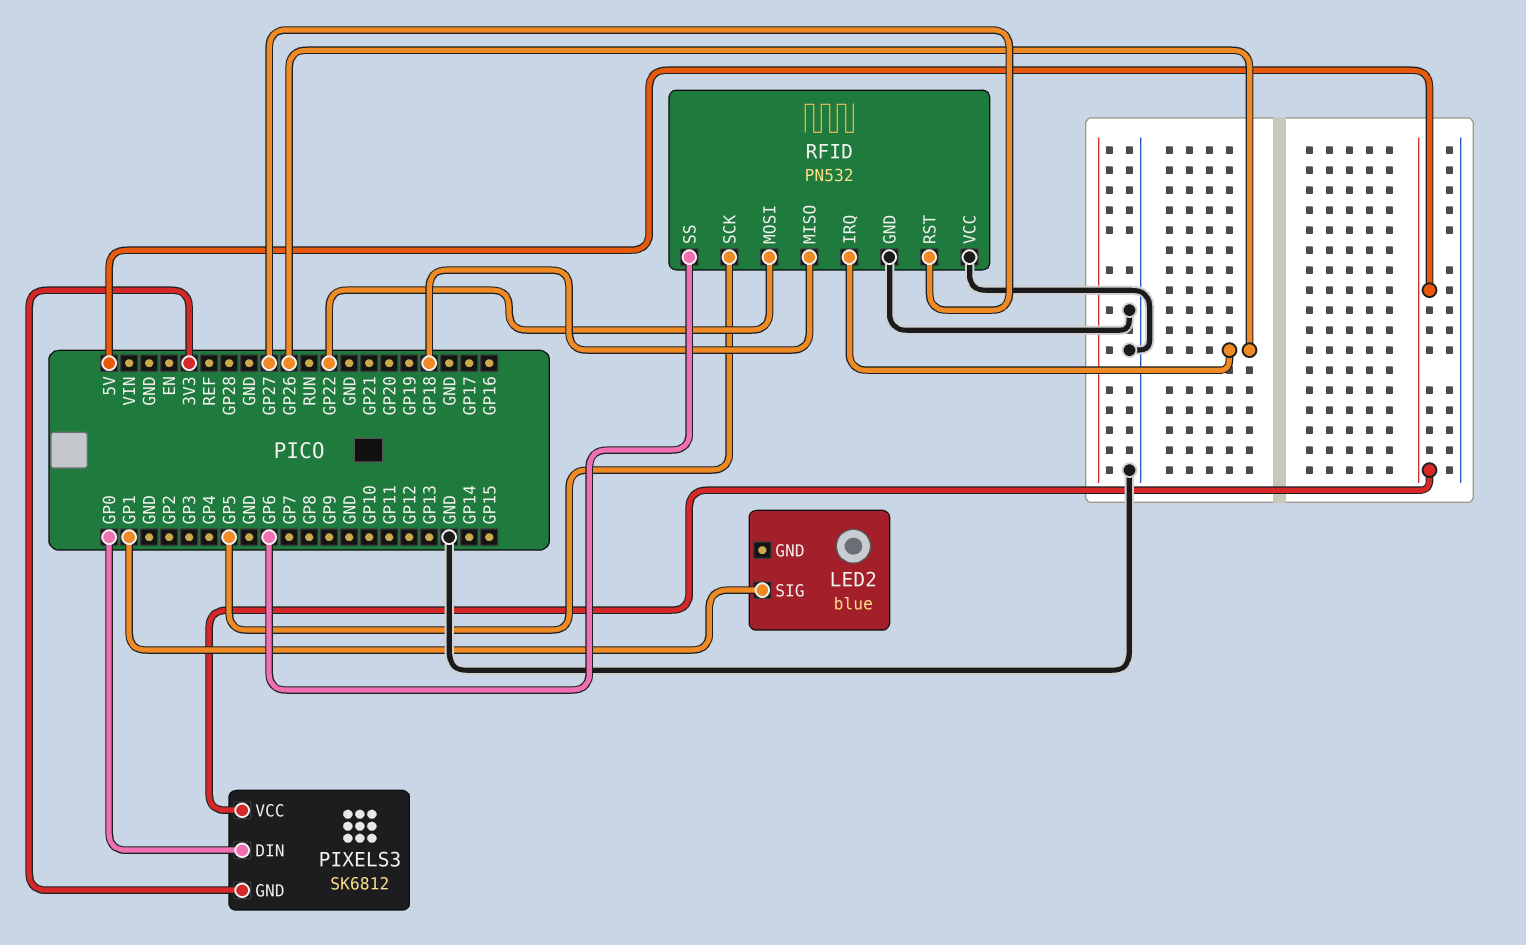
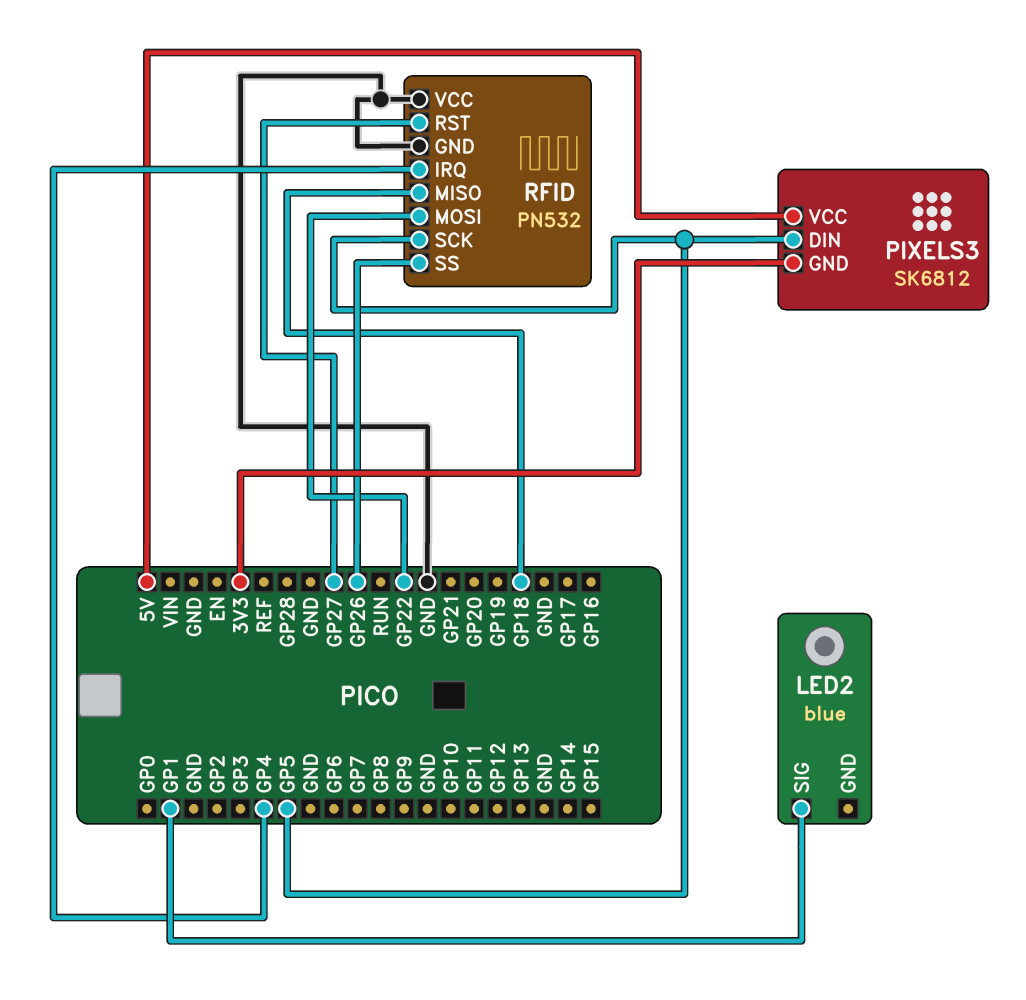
PIXELS3 pin DIN: GP0 -> GP5
RFID pin IRQ: GP26 -> GP4
RFID pin SS: GP6 -> GP26

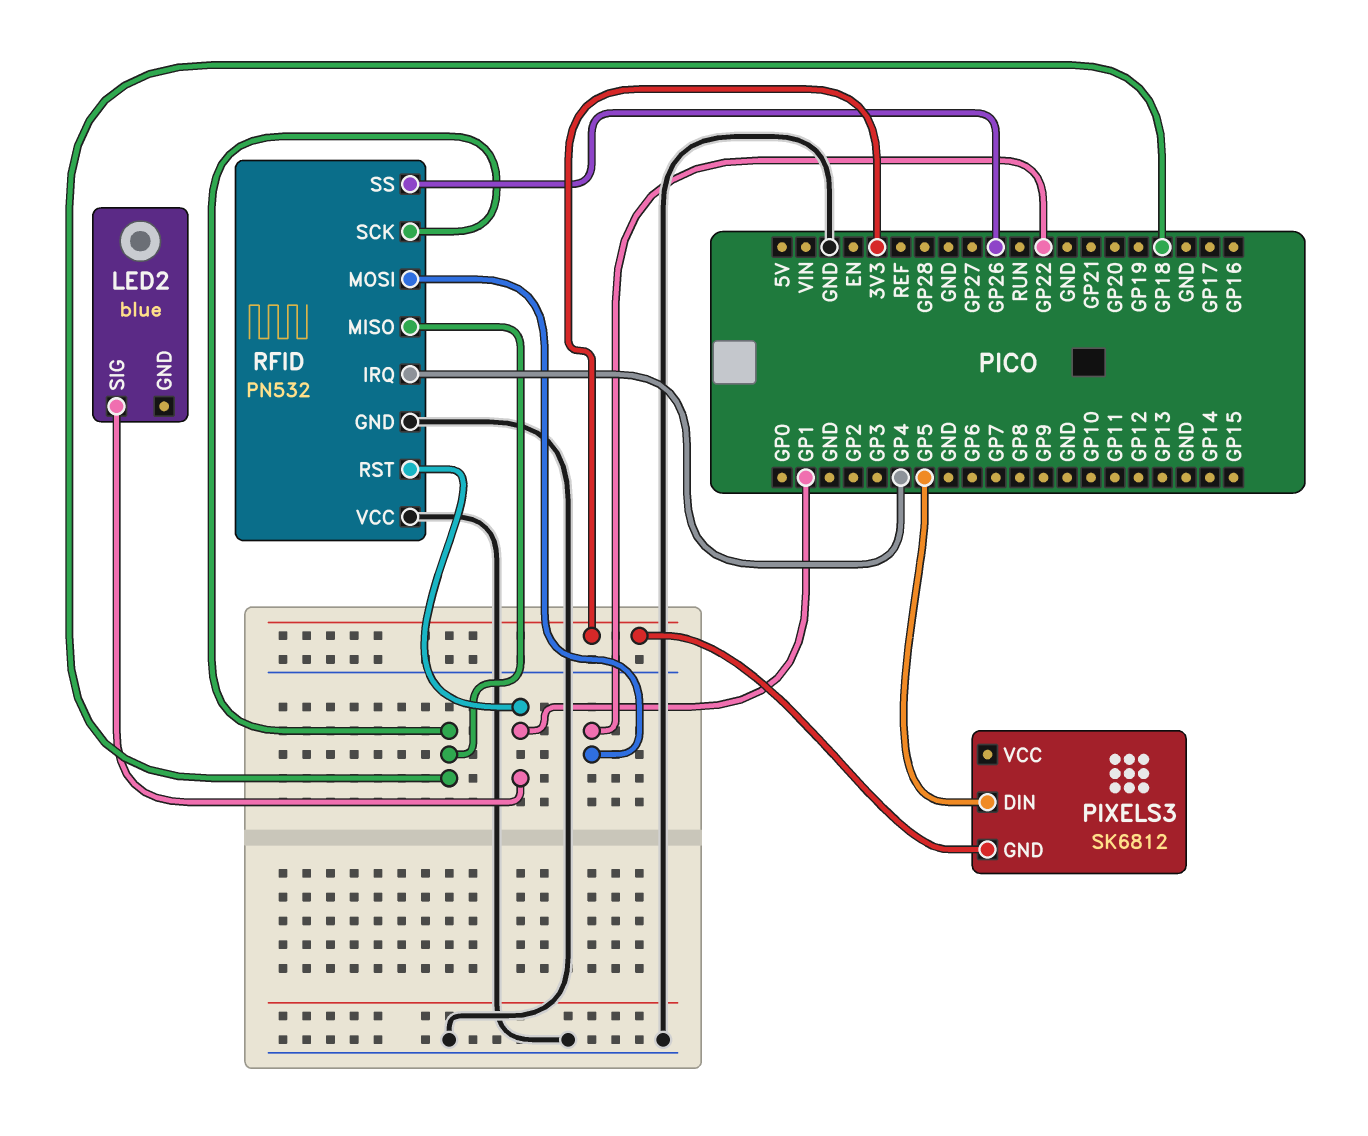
PIXELS3 pin VCC: 5V -> none
RFID pin RST: GP27 -> GP1
RFID pin SCK: GP5 -> GP18

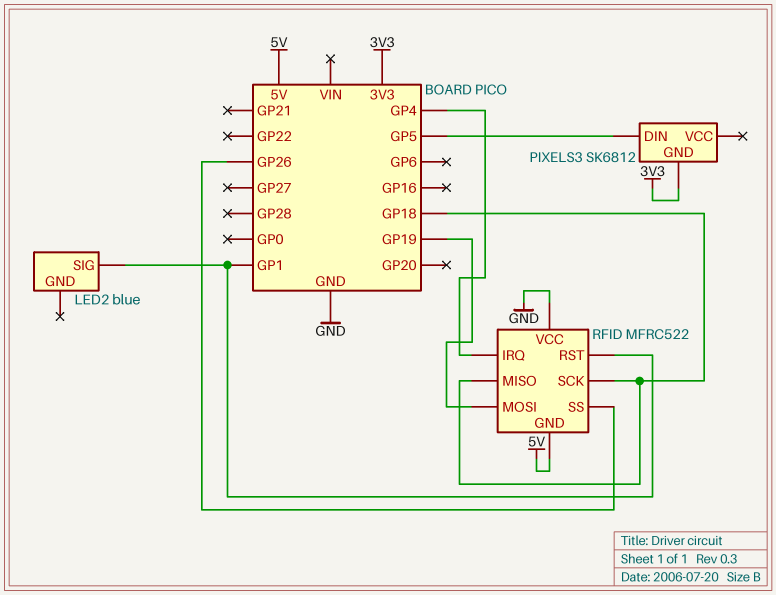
RFID: PN532 -> MFRC522
RFID pin GND: GND -> 5V
RFID pin MOSI: GP22 -> GP19

